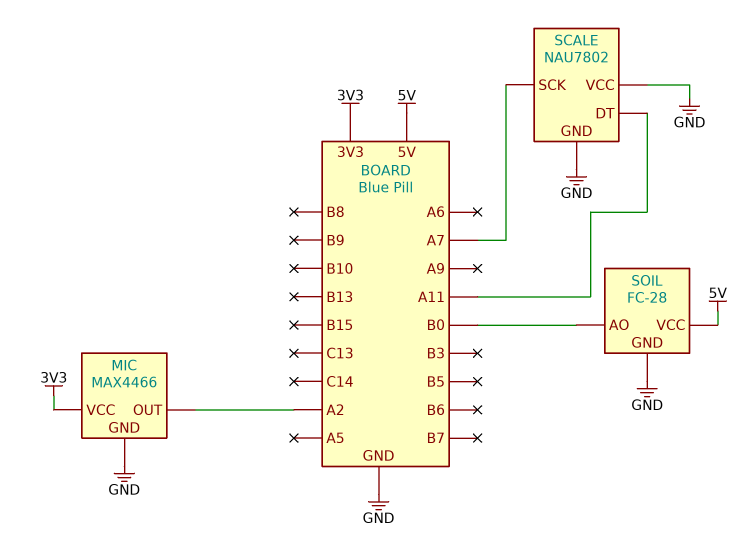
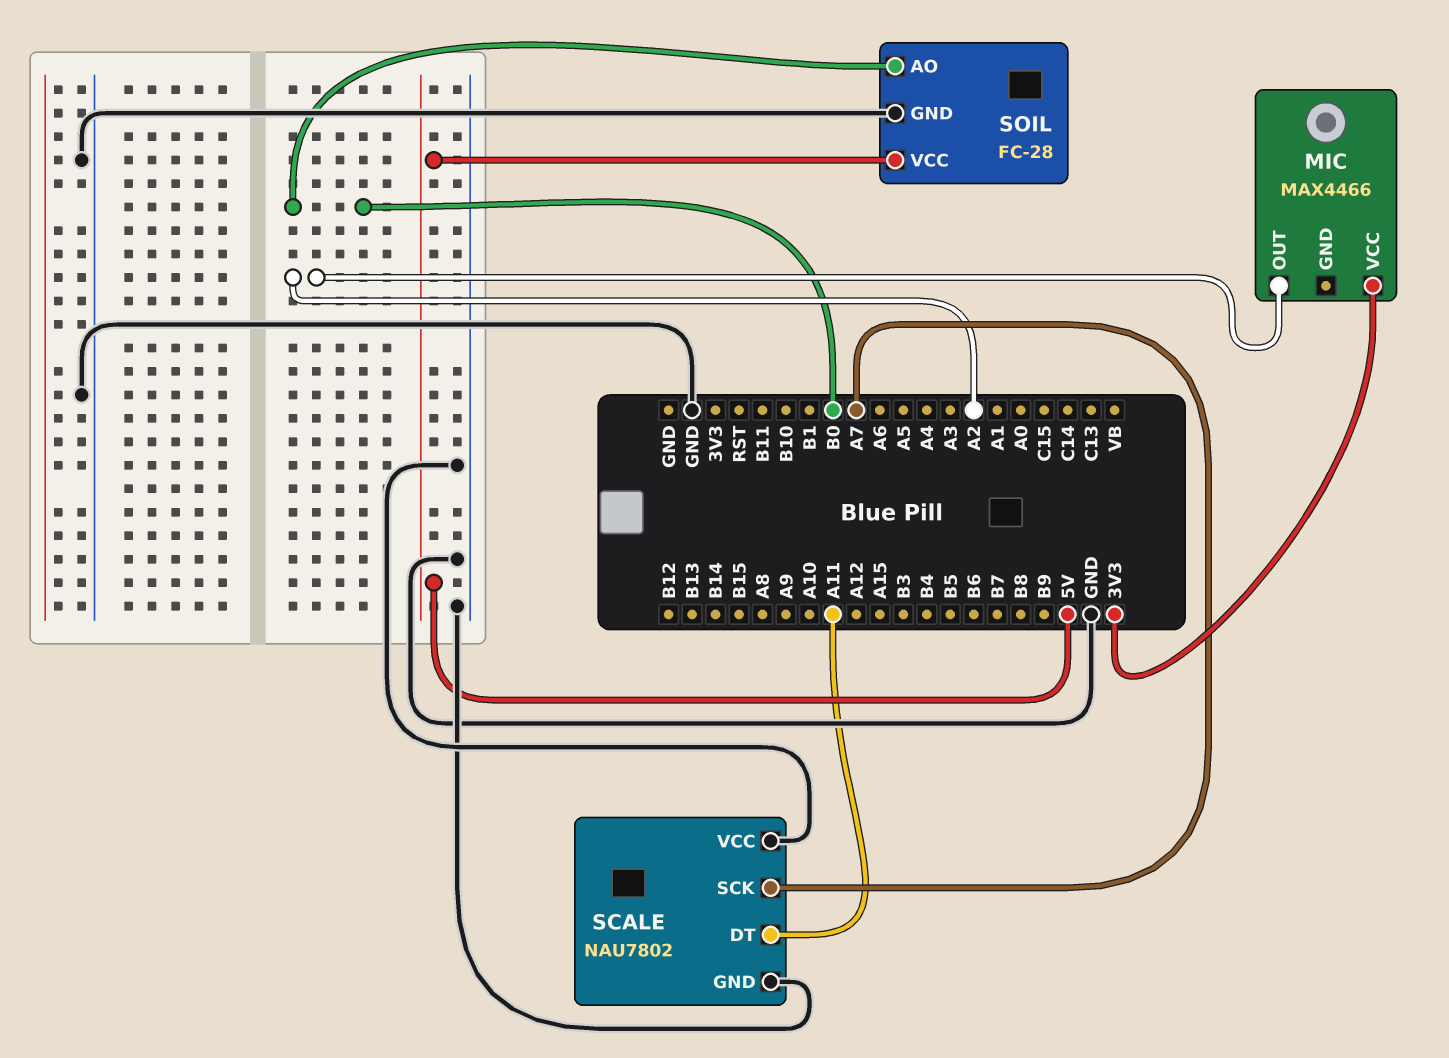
MIC pin GND: GND -> none

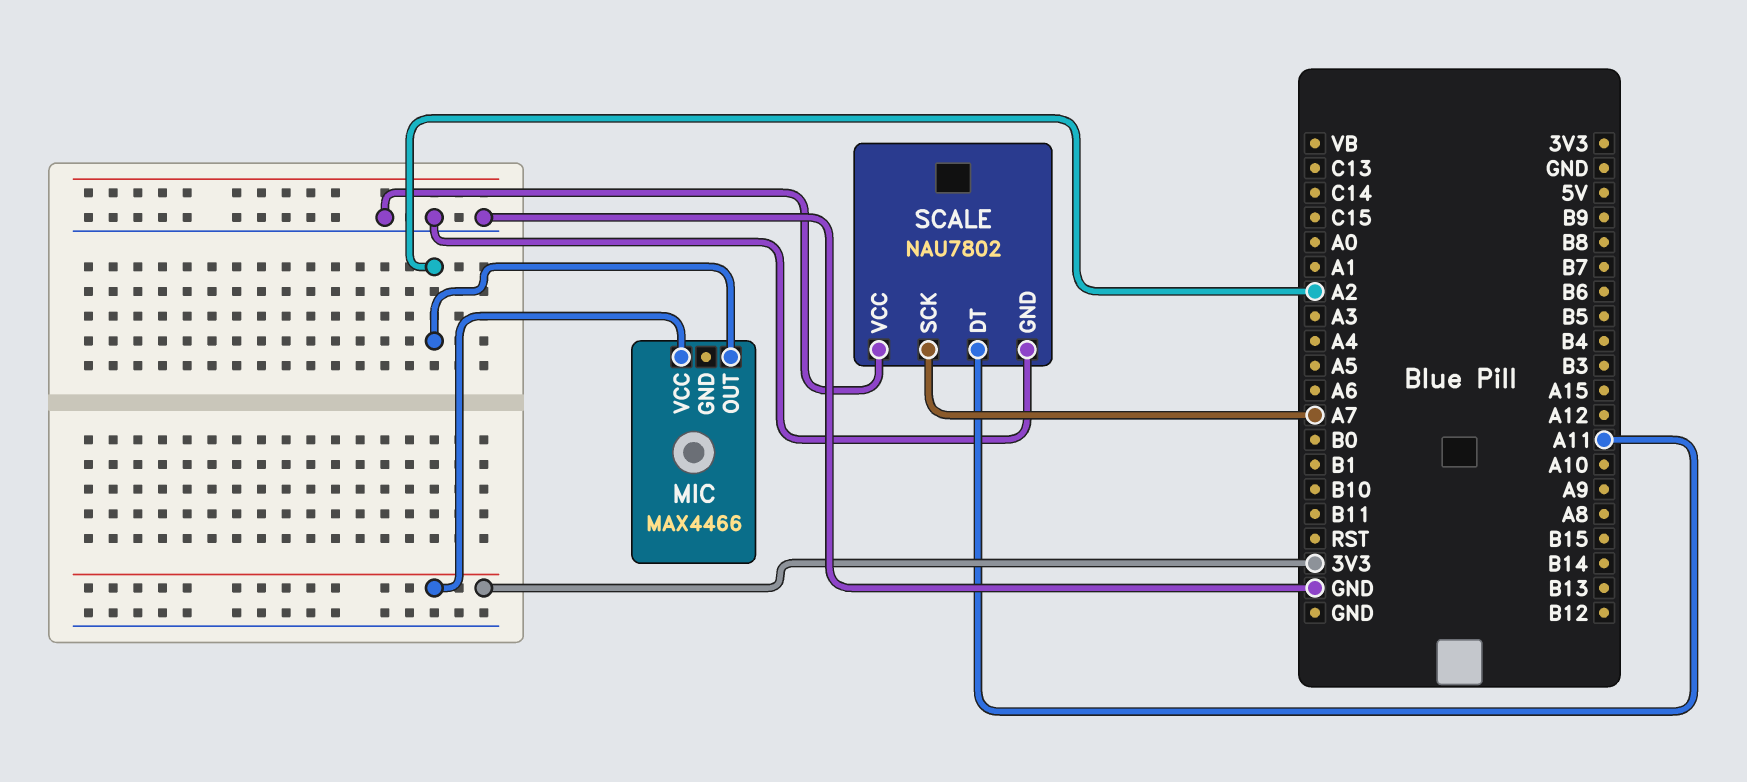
SOIL: FC-28 -> none
SOIL pin AO: B0 -> none
SOIL pin GND: GND -> none
SOIL pin VCC: 5V -> none

